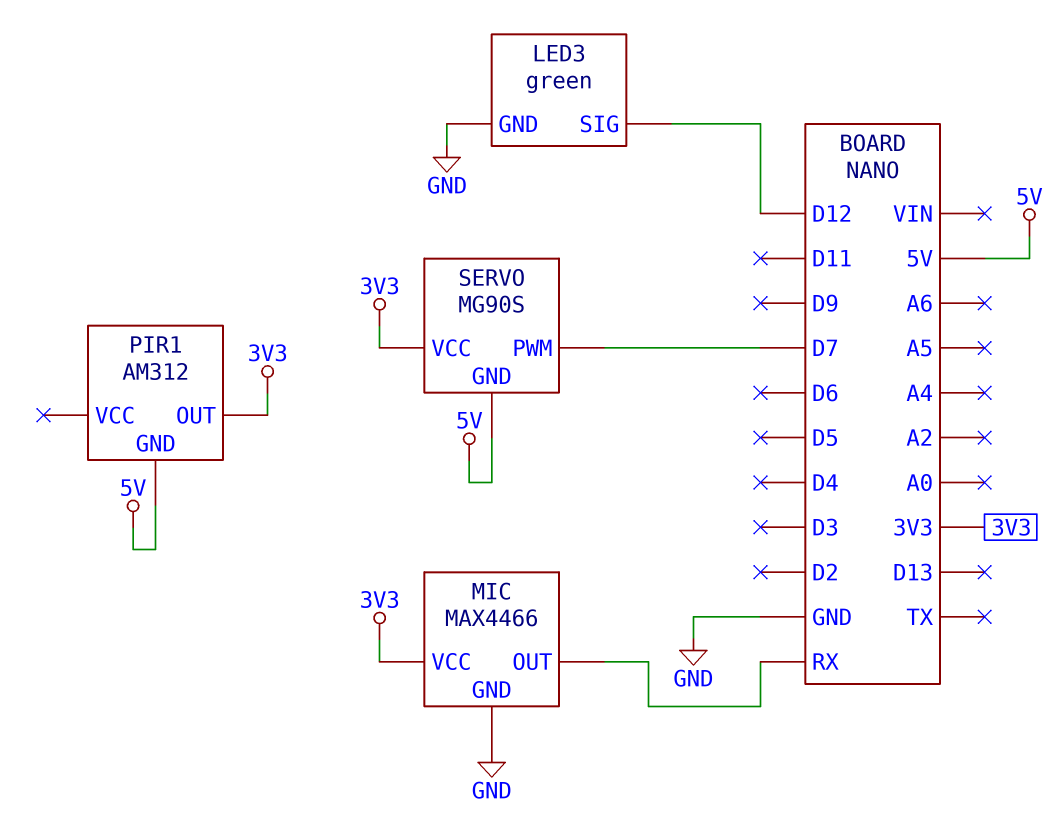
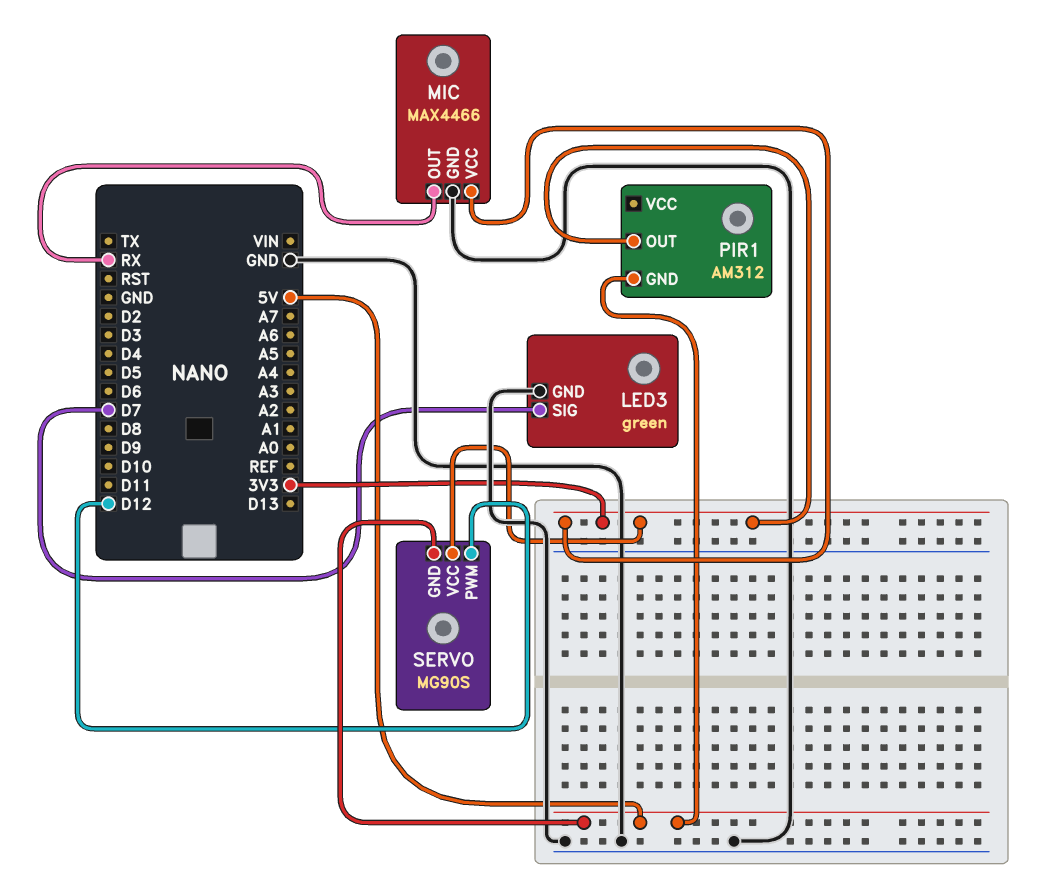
LED3 pin SIG: D12 -> D7
SERVO pin PWM: D7 -> D12

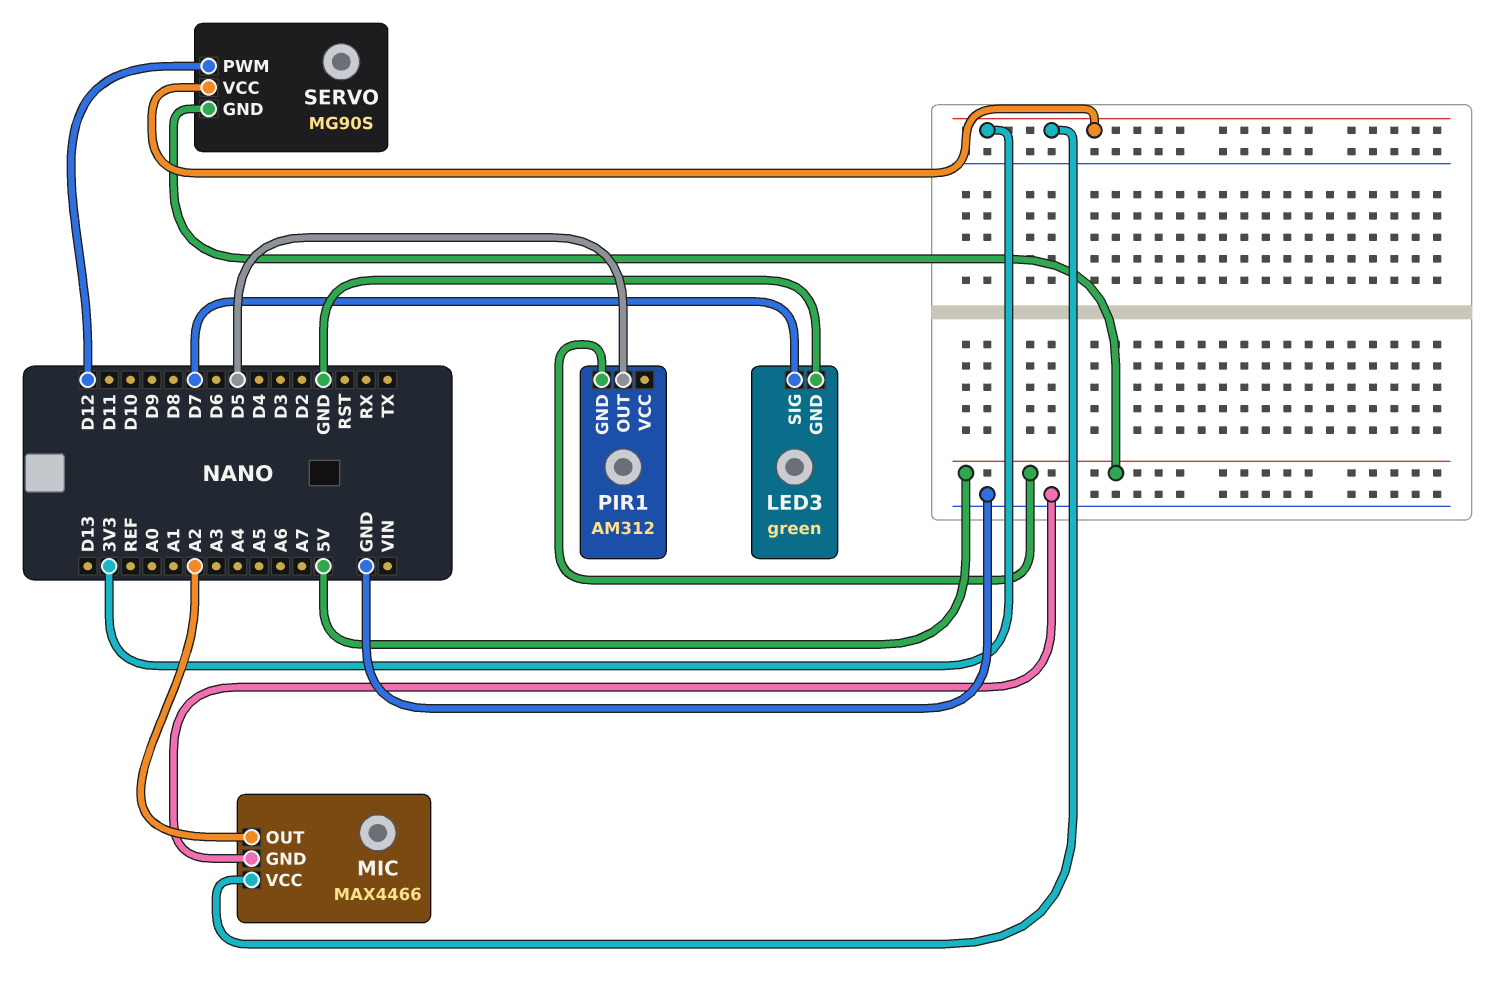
MIC pin OUT: RX -> A2
PIR1 pin OUT: 3V3 -> D5

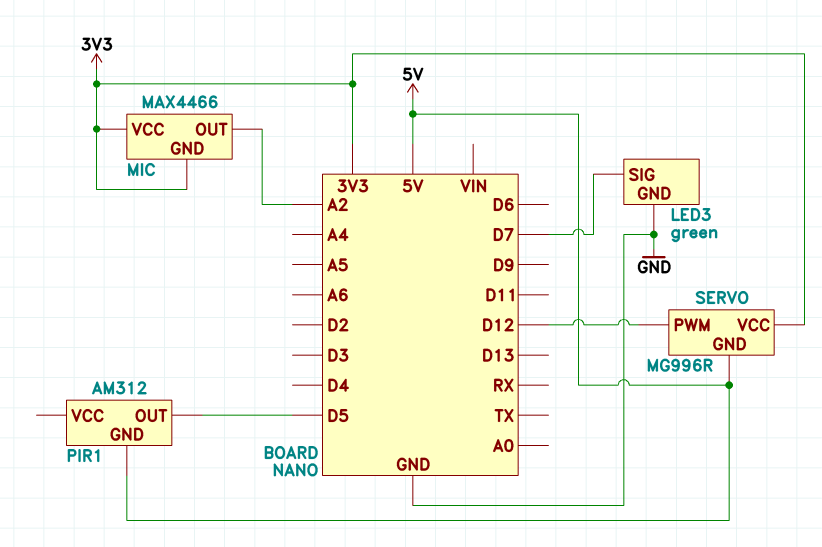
MIC pin GND: GND -> 3V3
SERVO: MG90S -> MG996R

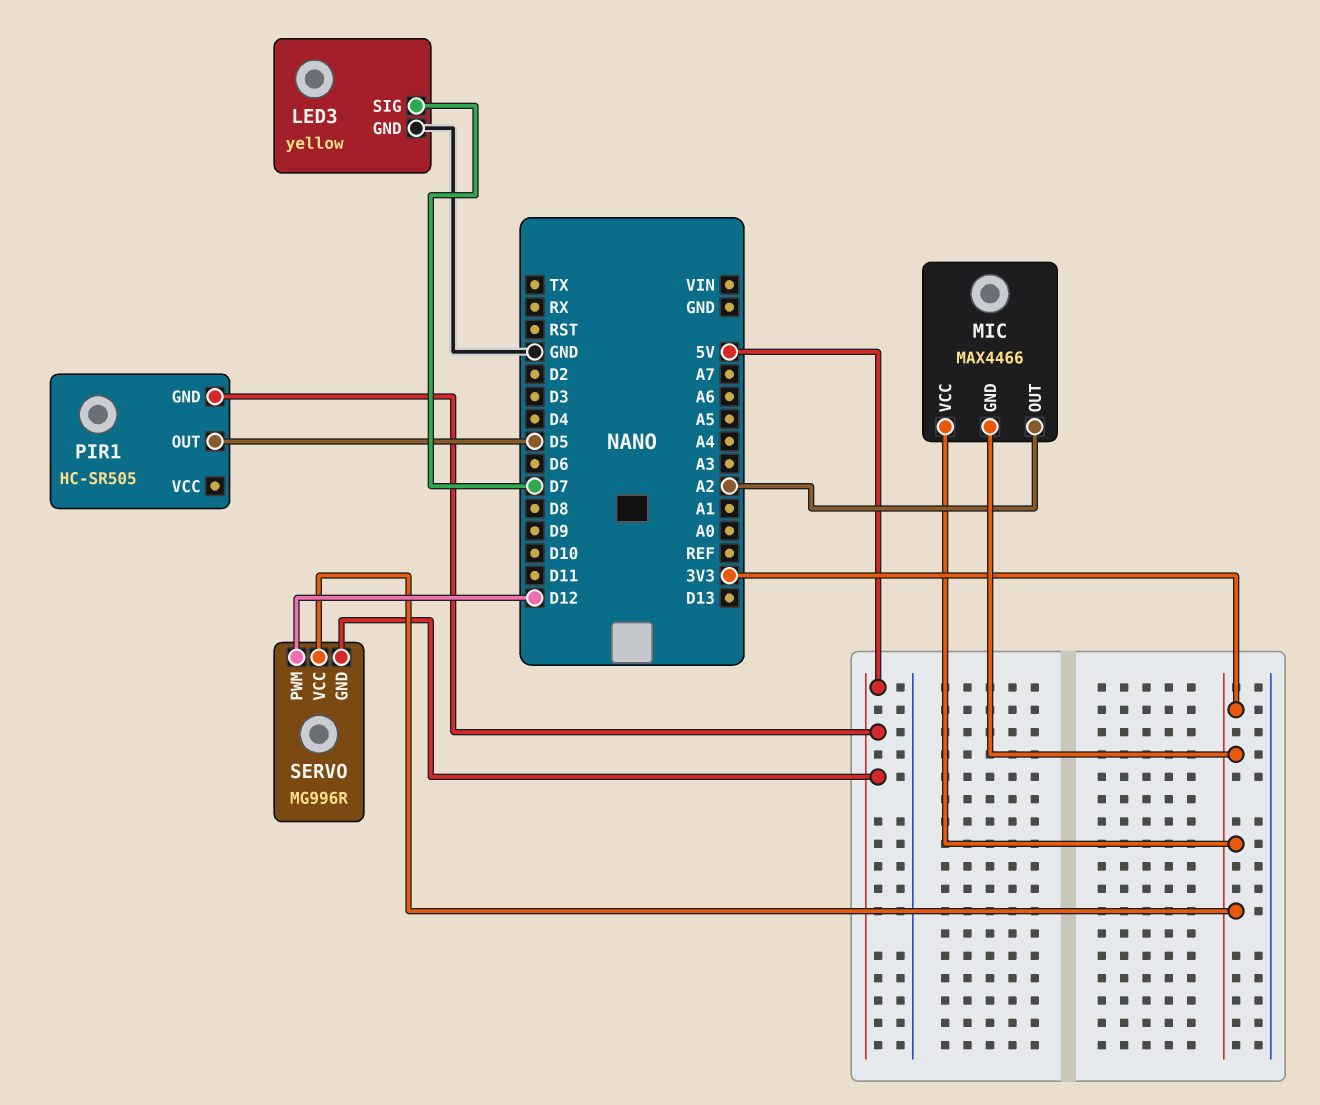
LED3: green -> yellow
PIR1: AM312 -> HC-SR505

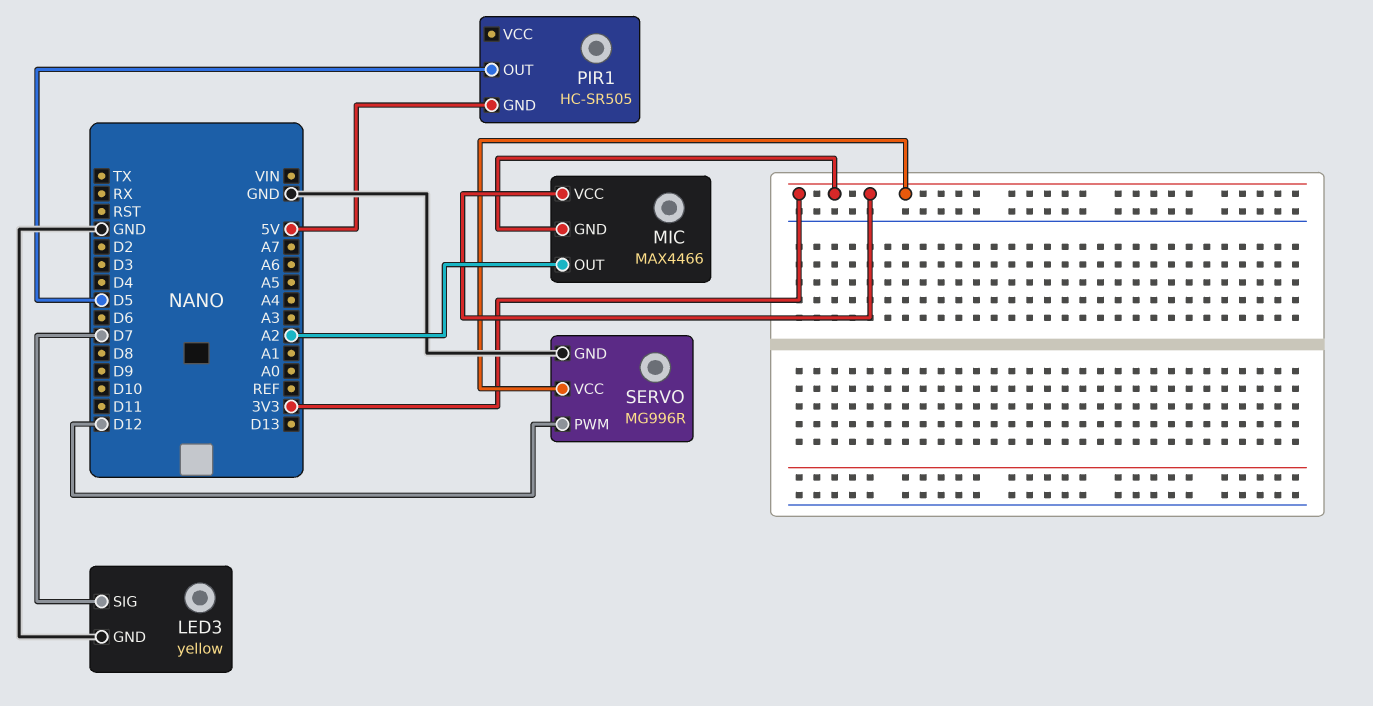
SERVO pin GND: 5V -> GND

